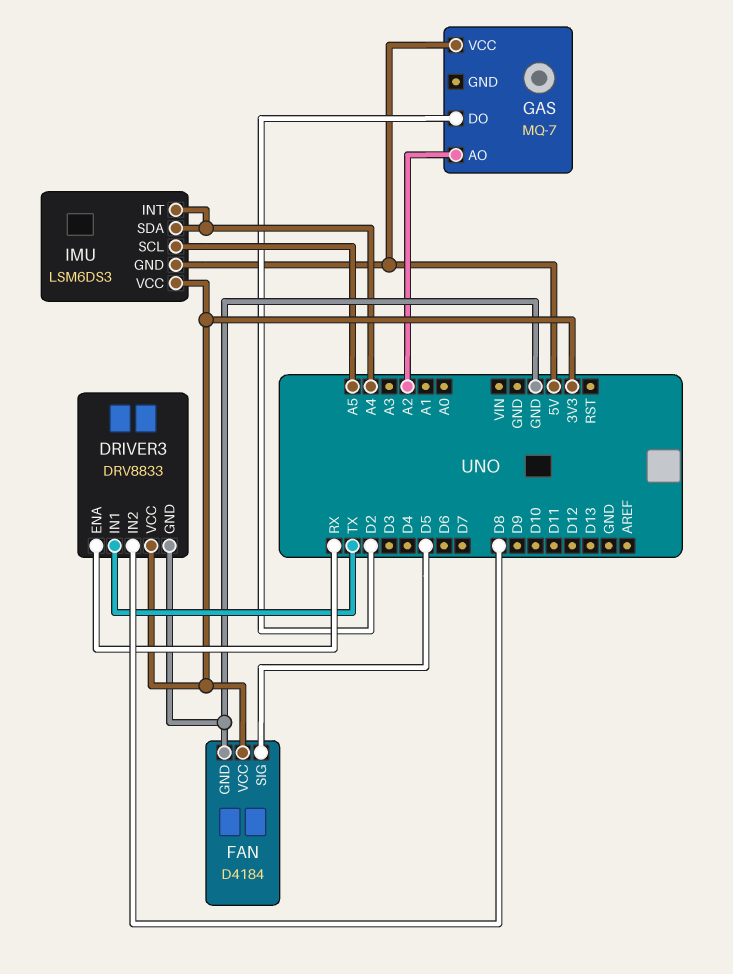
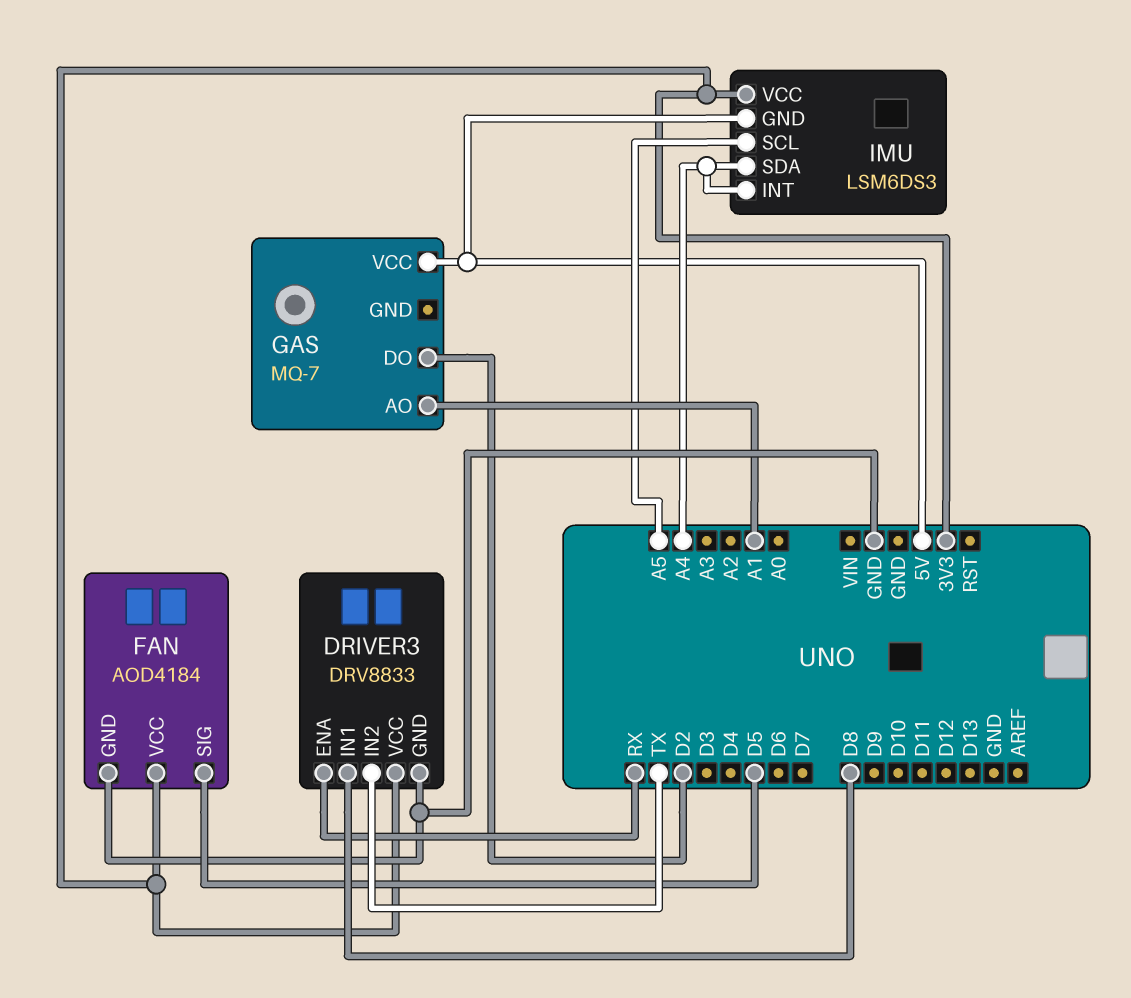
DRIVER3 pin IN1: TX -> D8
DRIVER3 pin IN2: D8 -> TX
FAN: D4184 -> AOD4184
GAS pin AO: A2 -> A1

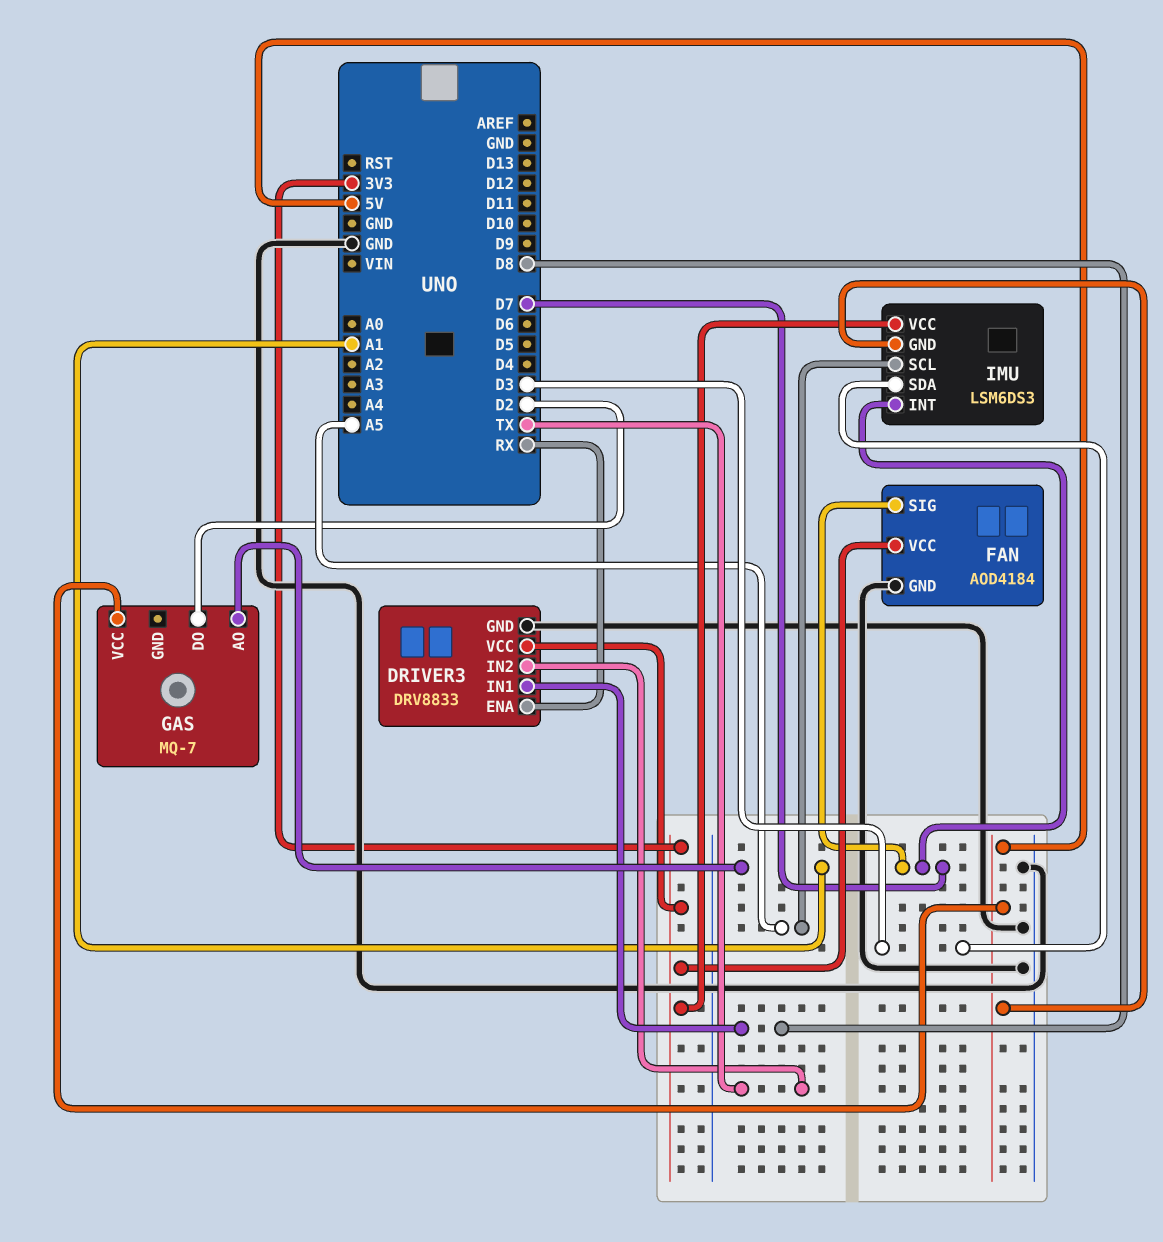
FAN pin SIG: D5 -> D7
IMU pin INT: A4 -> D7
IMU pin SDA: A4 -> D3

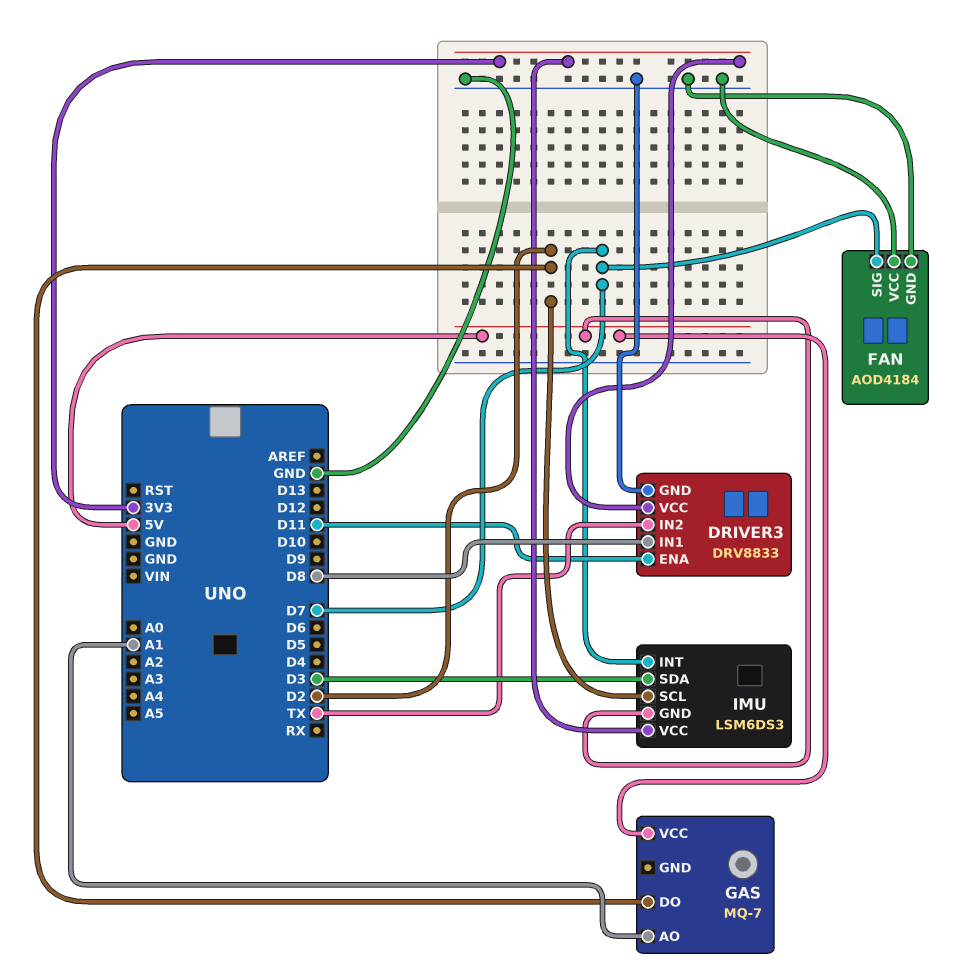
DRIVER3 pin ENA: RX -> D11
FAN pin VCC: 3V3 -> GND
IMU pin SCL: A5 -> D2

